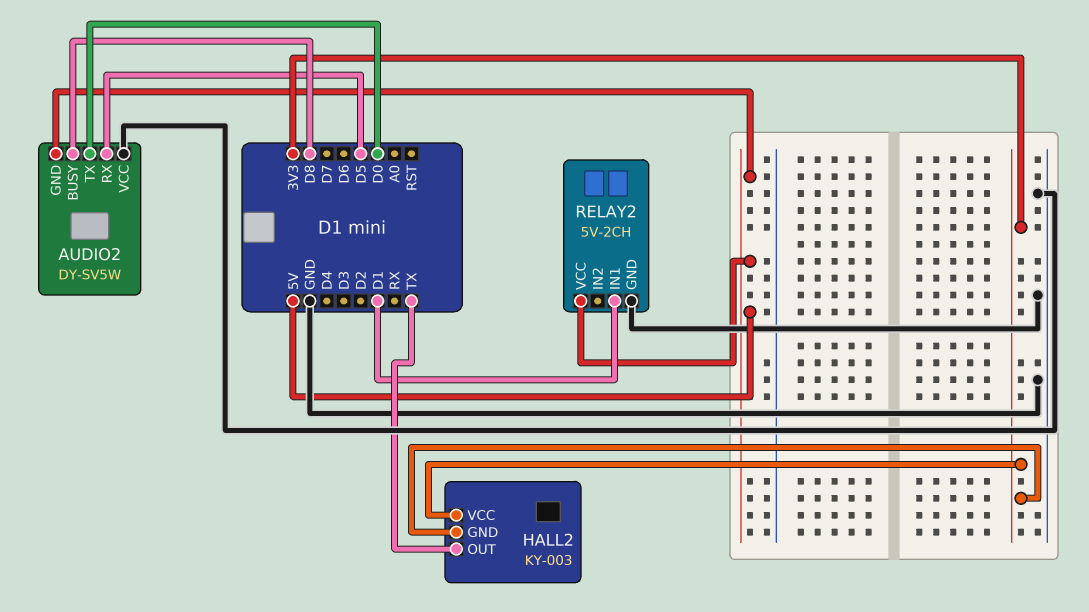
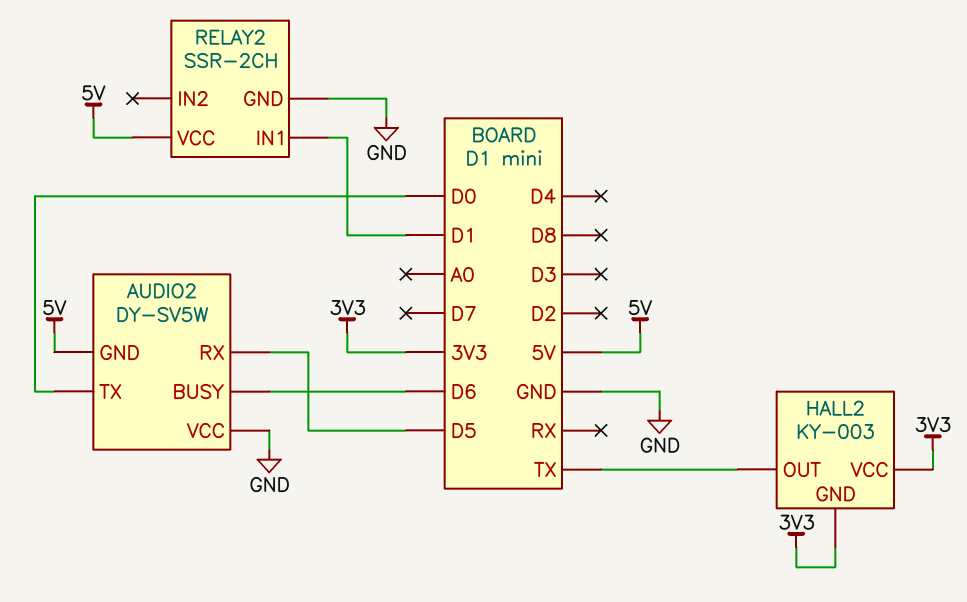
AUDIO2 pin BUSY: D8 -> D6
RELAY2: 5V-2CH -> SSR-2CH

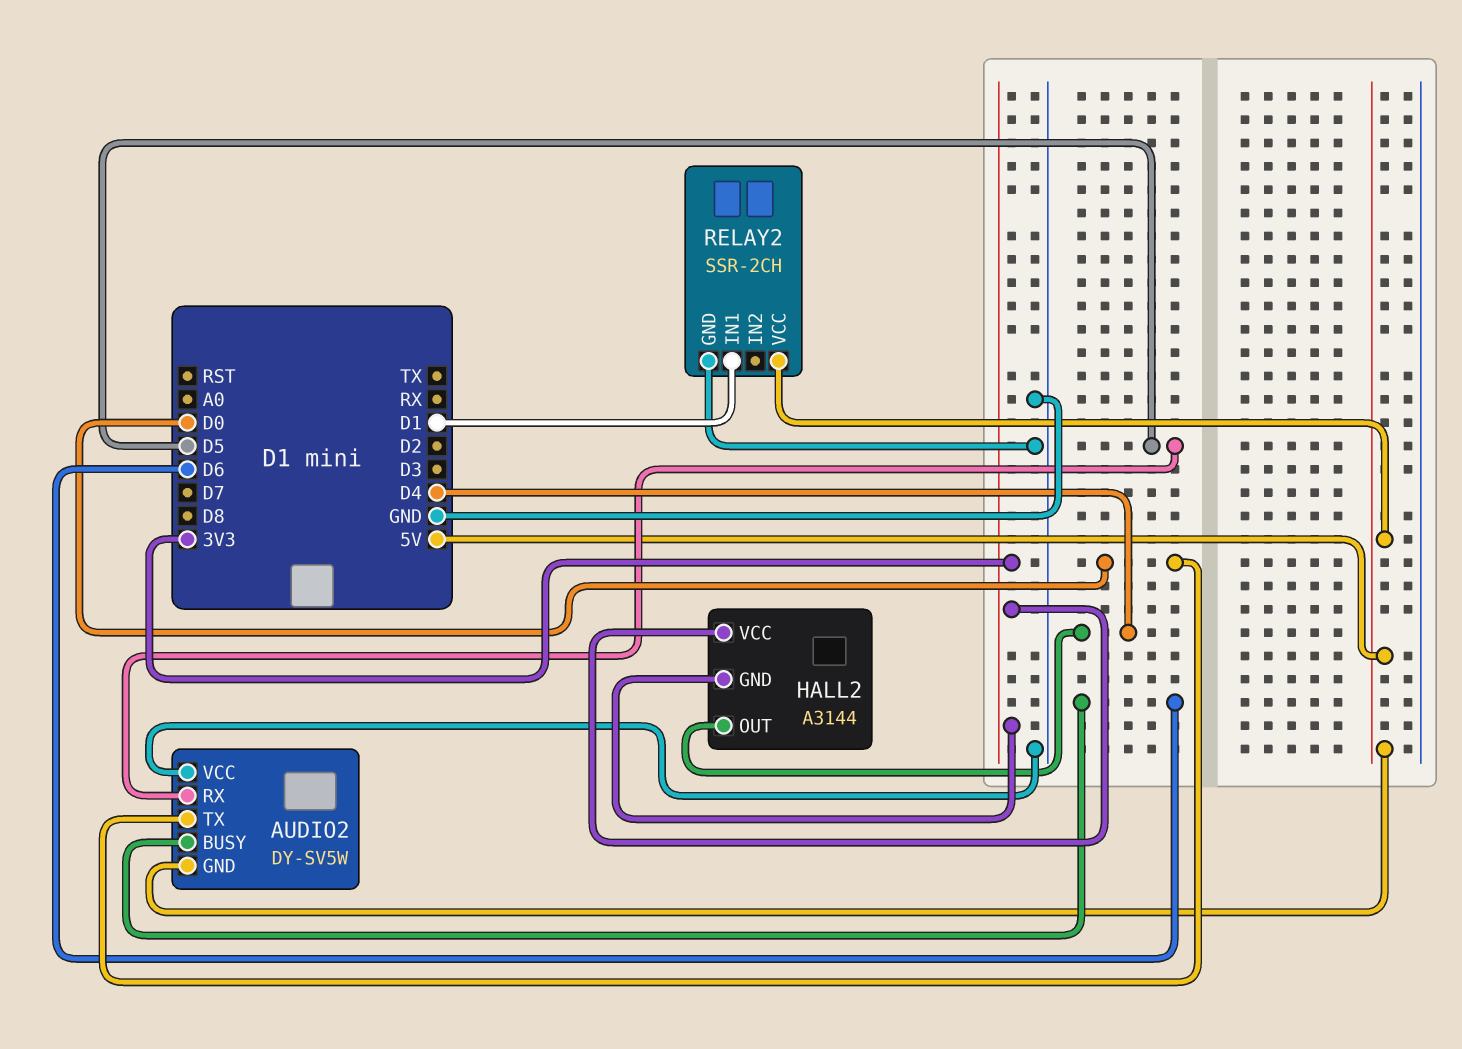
HALL2: KY-003 -> A3144
HALL2 pin OUT: TX -> D4

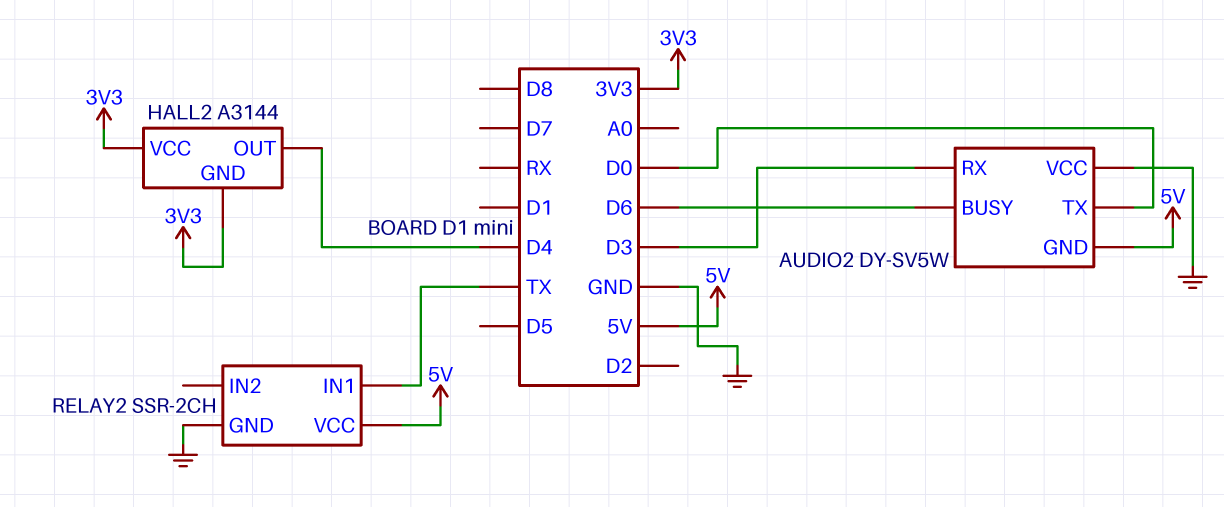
AUDIO2 pin RX: D5 -> D3
RELAY2 pin IN1: D1 -> TX

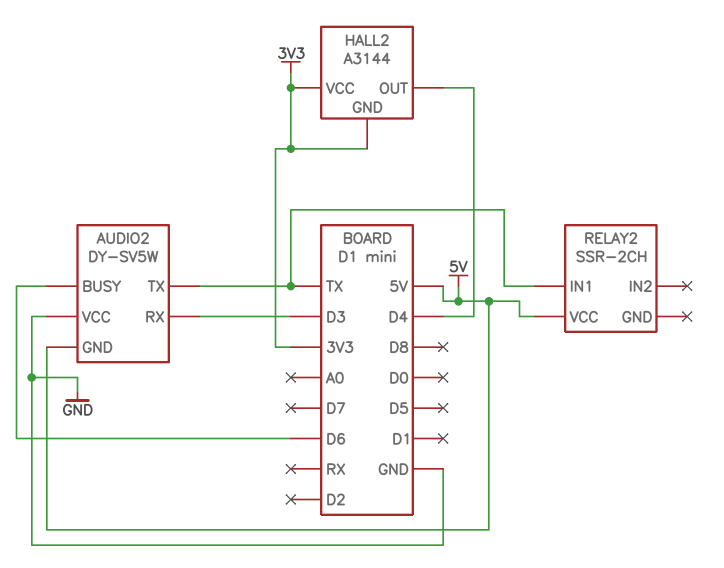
AUDIO2 pin TX: D0 -> TX
RELAY2 pin GND: GND -> none

